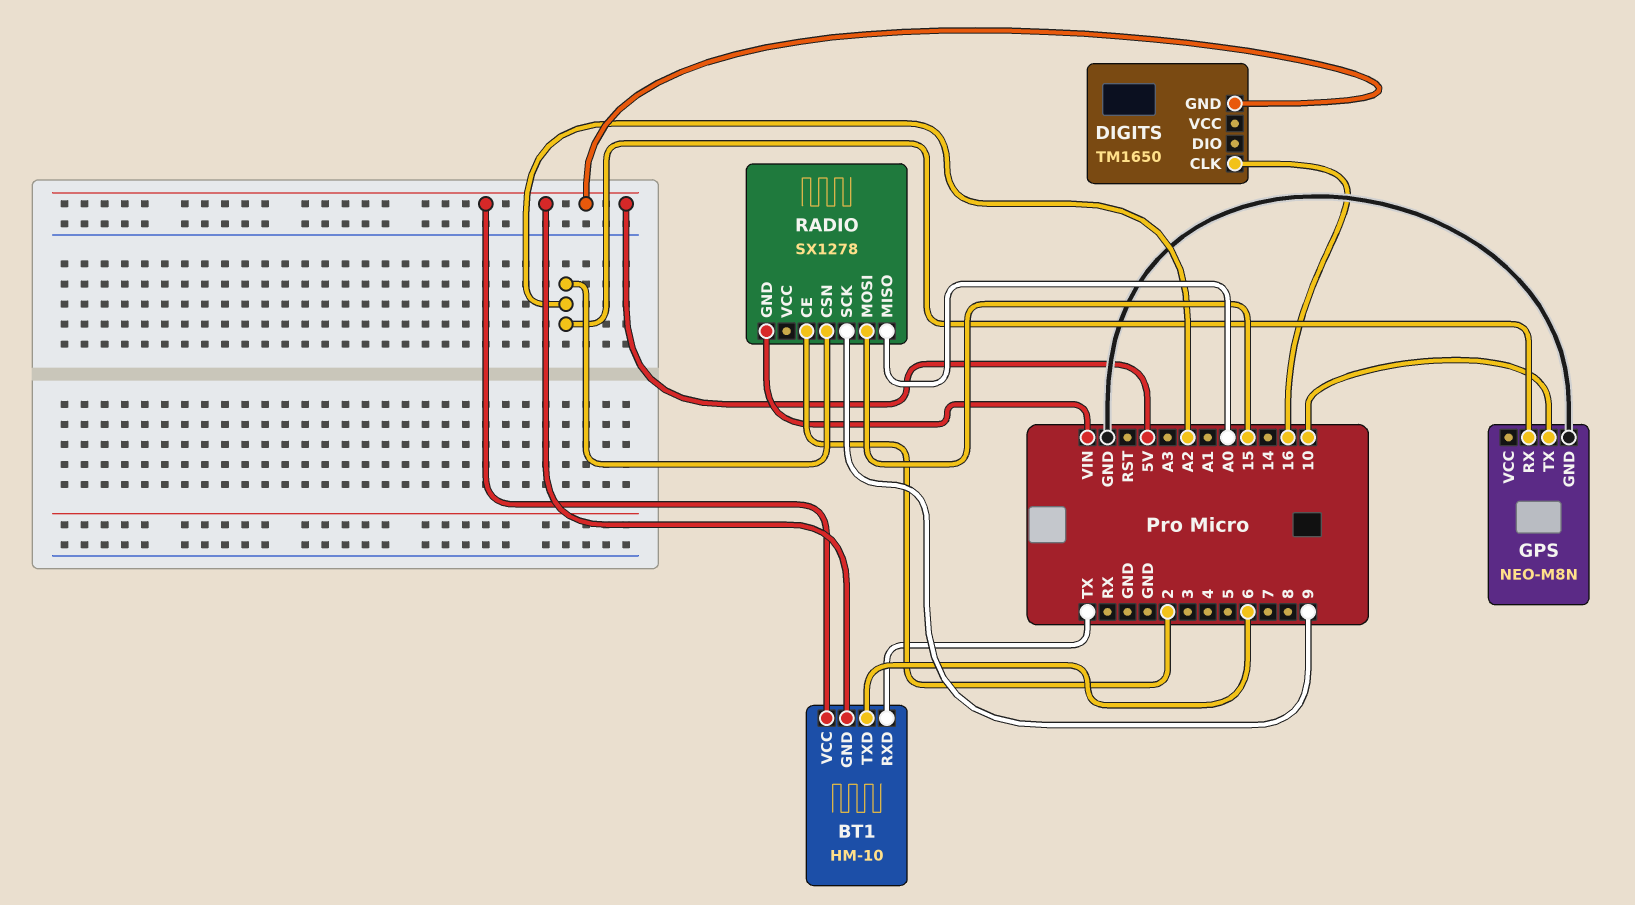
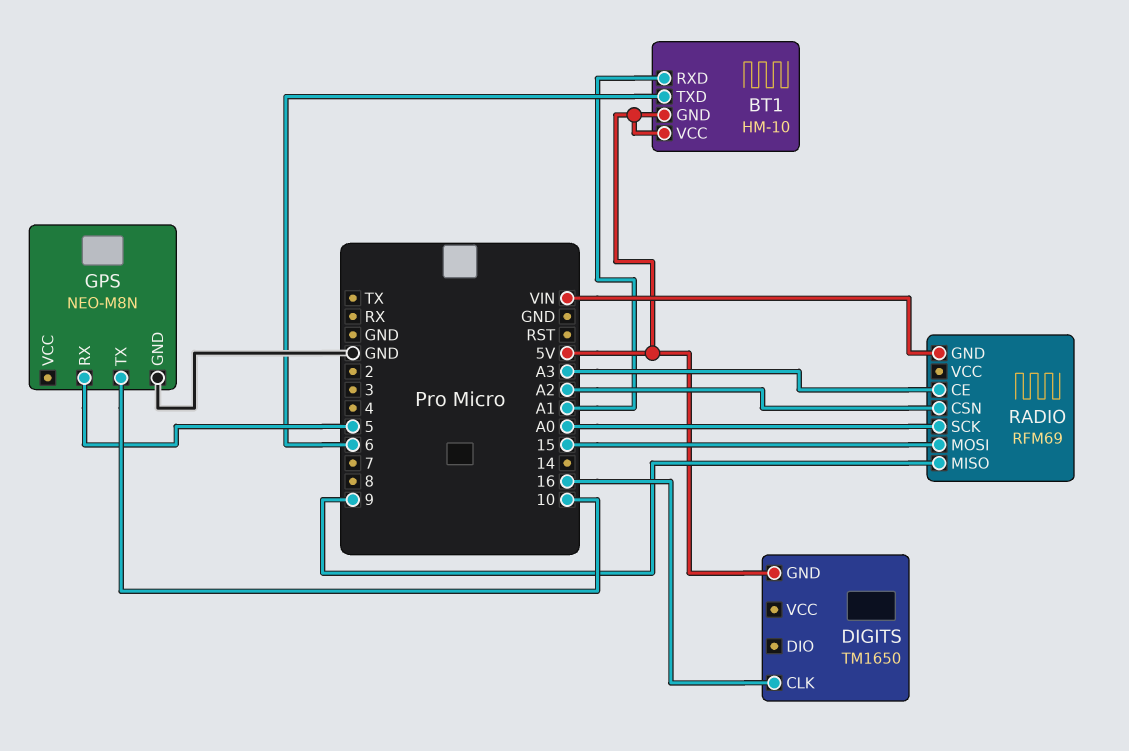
BT1 pin RXD: TX -> A1
GPS pin RX: A2 -> 5
RADIO: SX1278 -> RFM69
RADIO pin CE: 2 -> A3
RADIO pin MISO: A0 -> 9
RADIO pin SCK: 9 -> A0

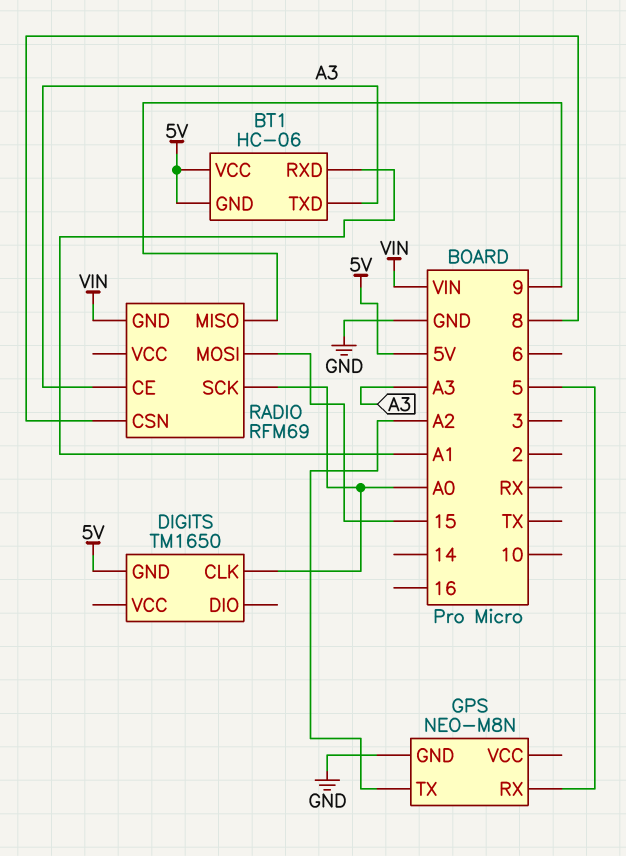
BT1: HM-10 -> HC-06
BT1 pin TXD: 6 -> A3
DIGITS pin CLK: 16 -> A0
GPS pin TX: 10 -> A2
RADIO pin CSN: A2 -> 8

